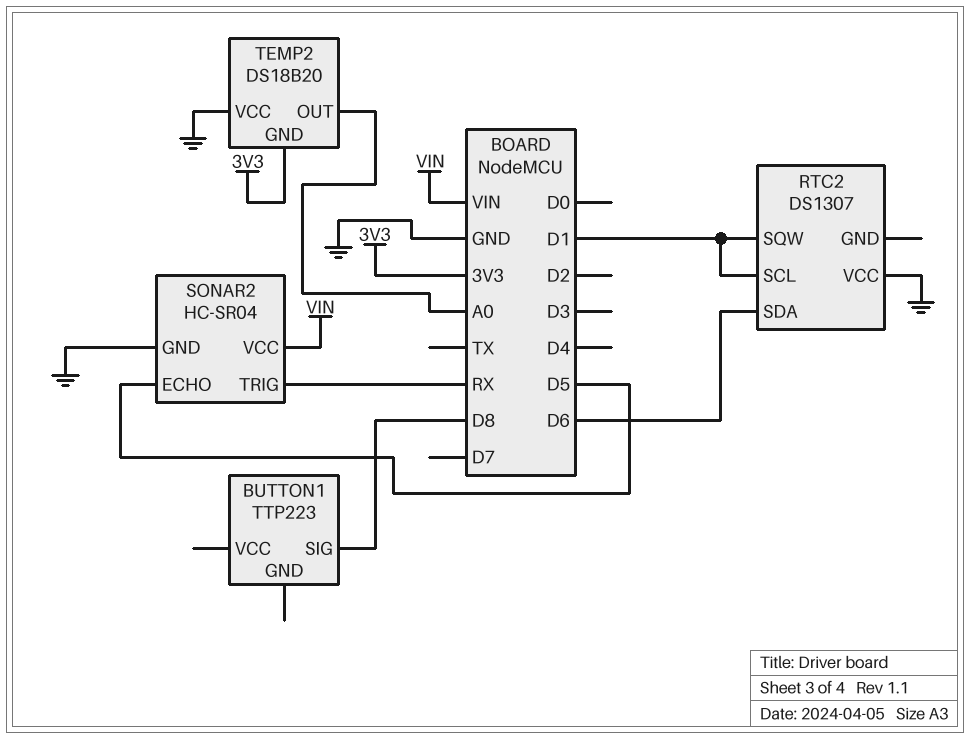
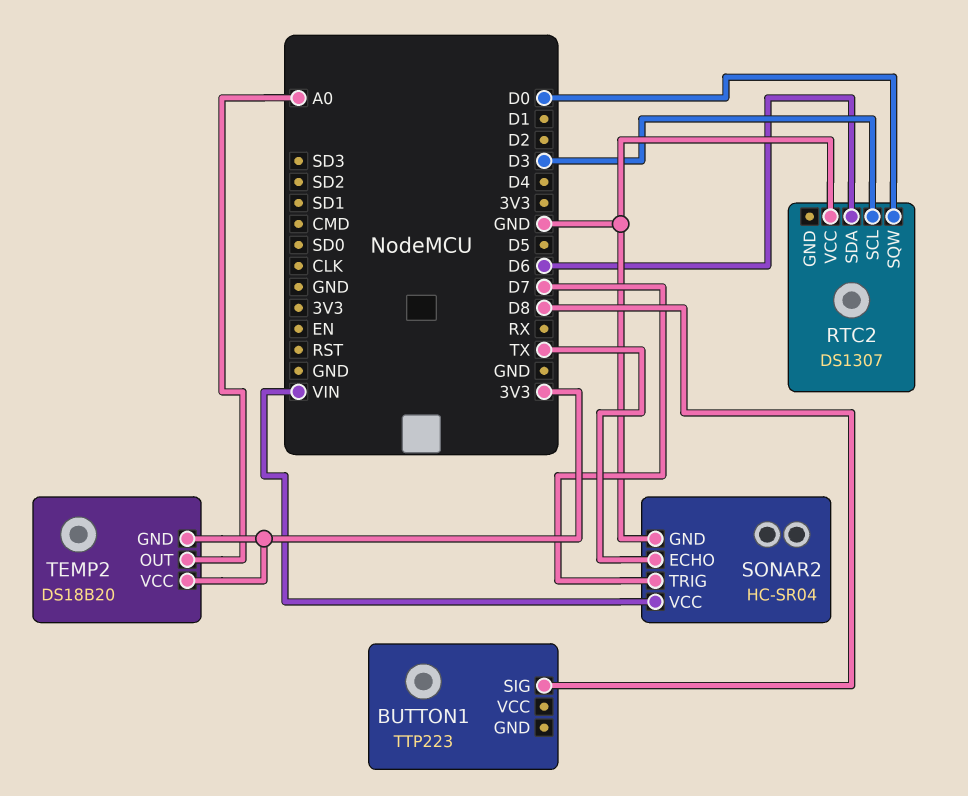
RTC2 pin SCL: D1 -> D3
RTC2 pin SQW: D1 -> D0
SONAR2 pin ECHO: D5 -> TX
SONAR2 pin TRIG: RX -> D7
TEMP2 pin VCC: GND -> 3V3

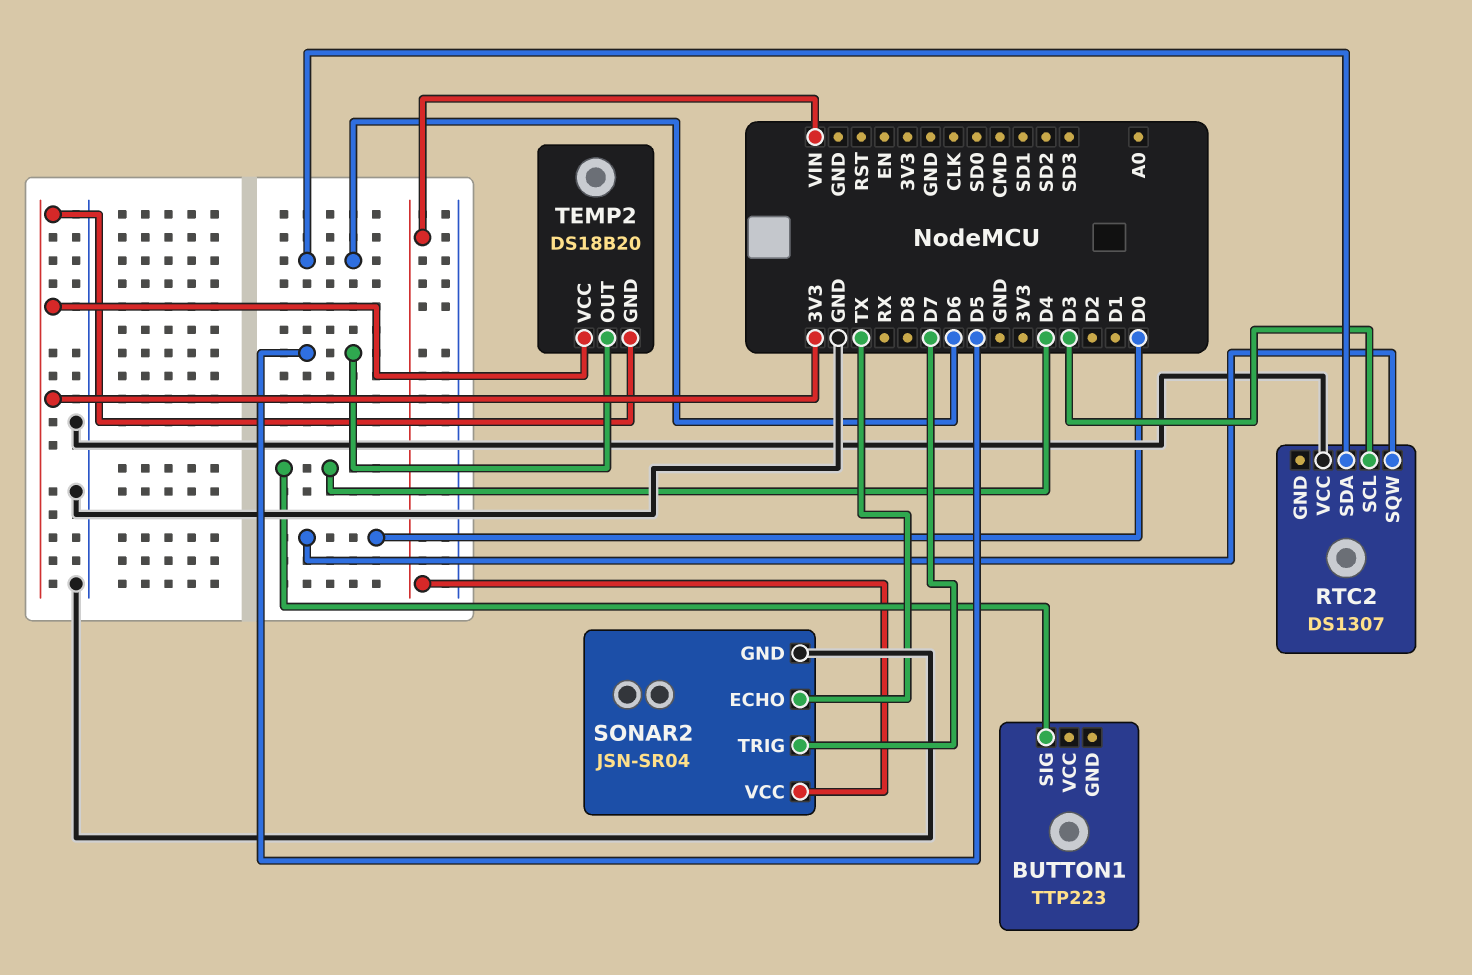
BUTTON1 pin SIG: D8 -> D4
SONAR2: HC-SR04 -> JSN-SR04
TEMP2 pin OUT: A0 -> D5

